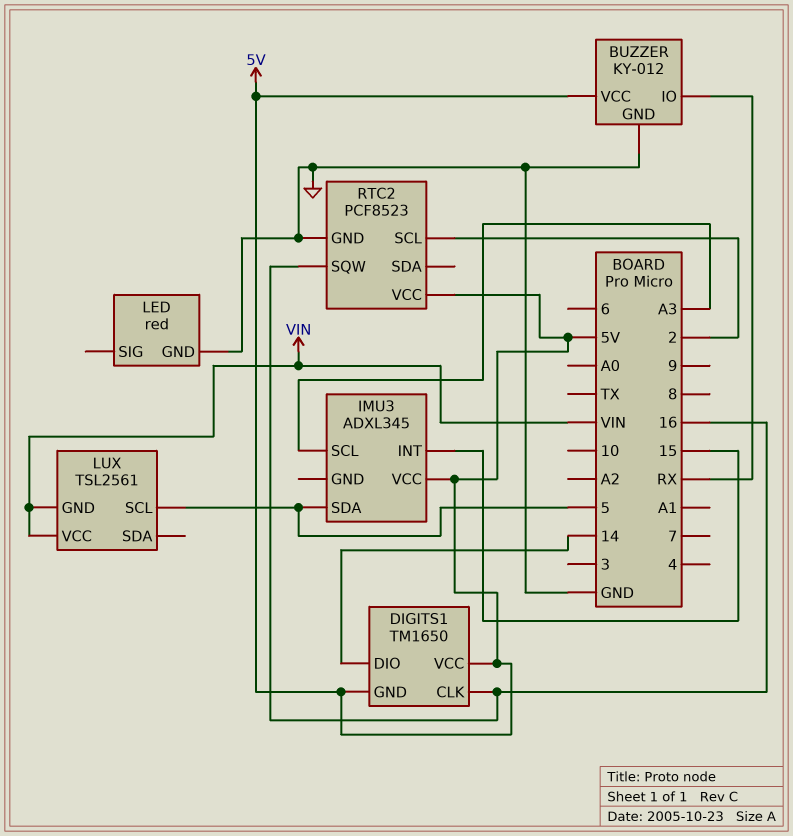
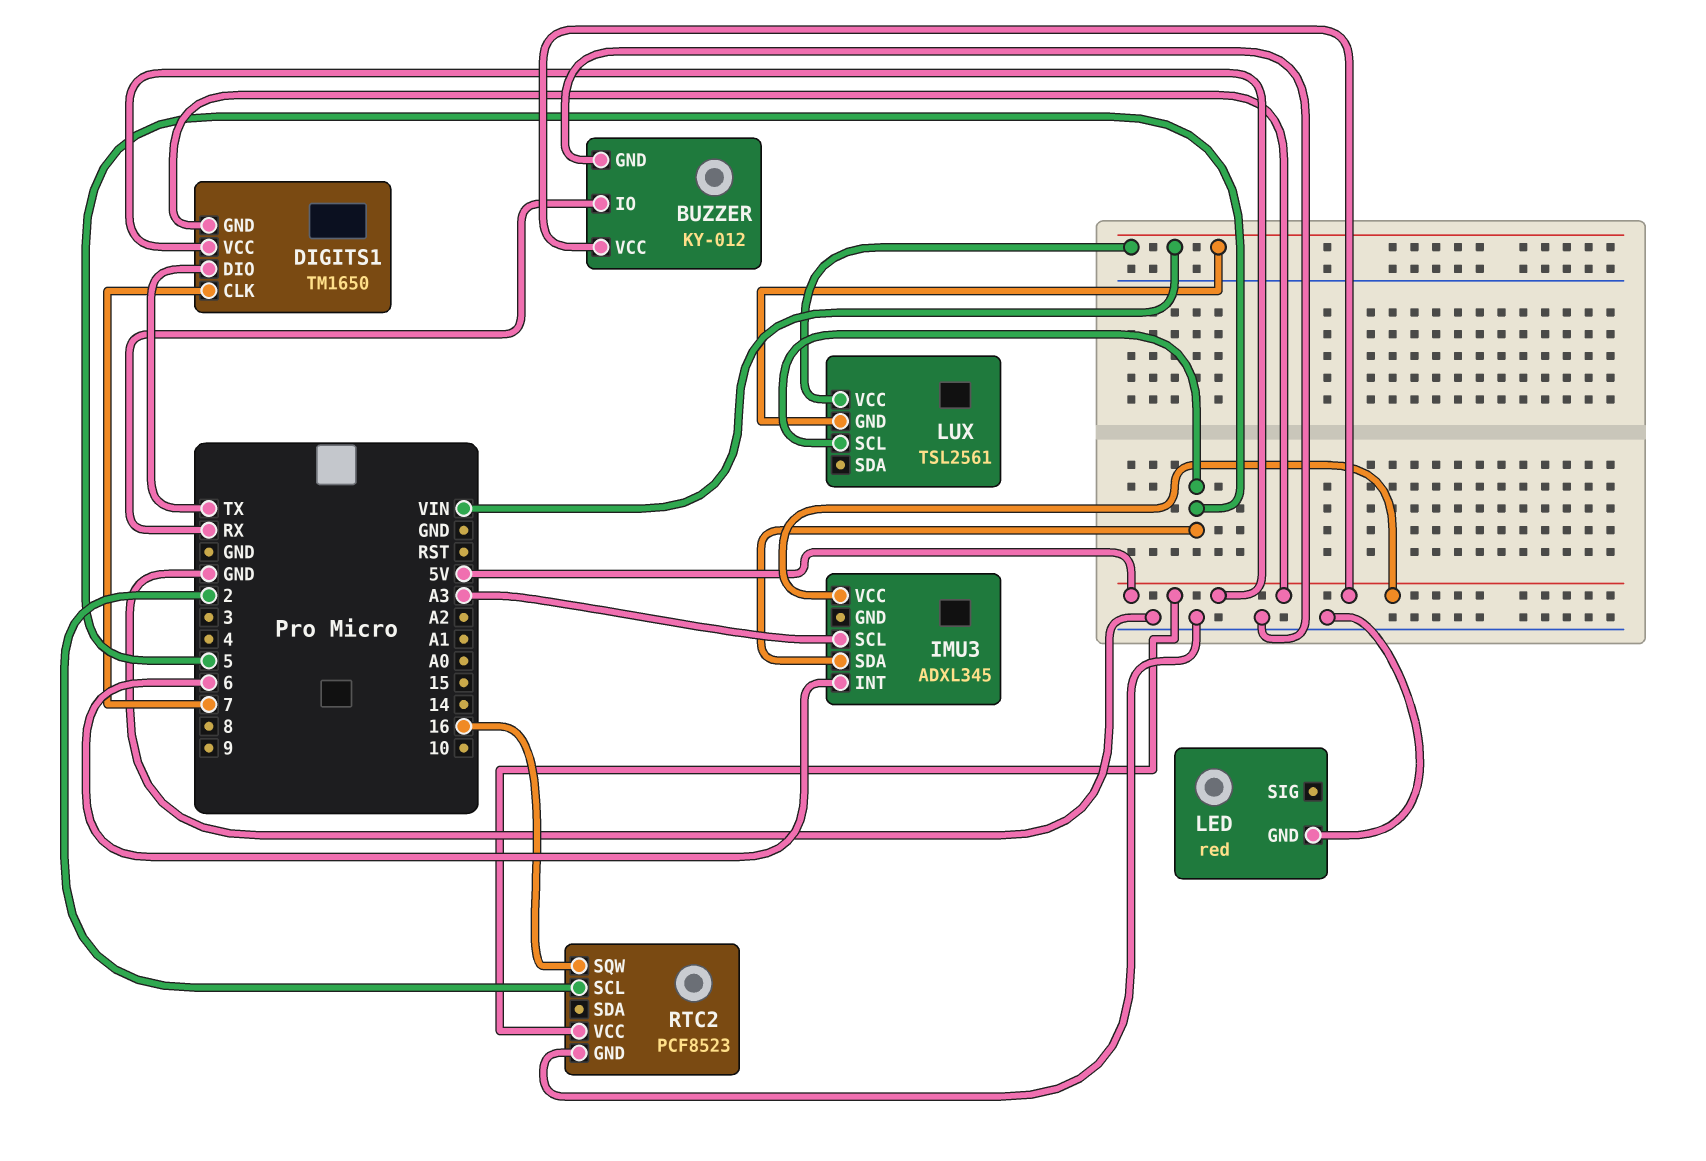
DIGITS1 pin CLK: 16 -> 7
DIGITS1 pin DIO: 14 -> TX
IMU3 pin INT: 15 -> 6

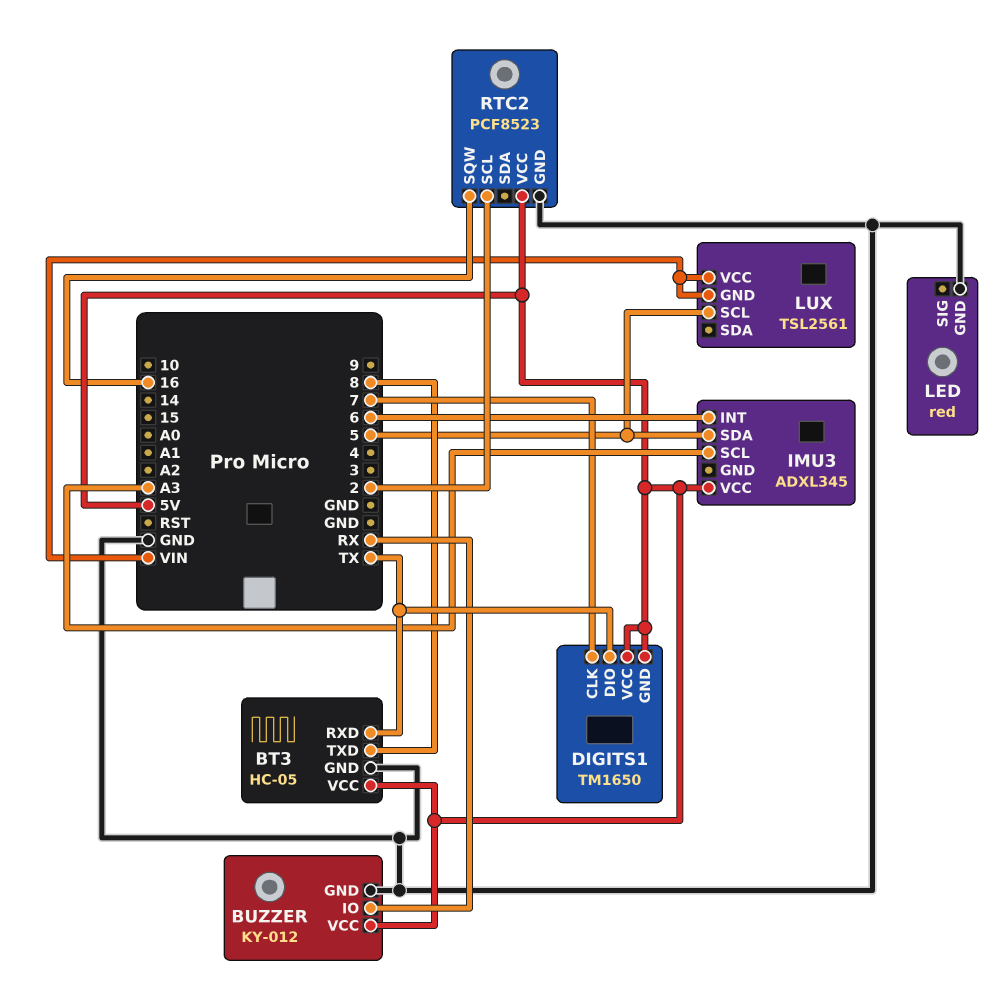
BT3: none -> HC-05
BT3 pin GND: none -> GND
BT3 pin RXD: none -> TX
BT3 pin TXD: none -> 8
BT3 pin VCC: none -> 5V

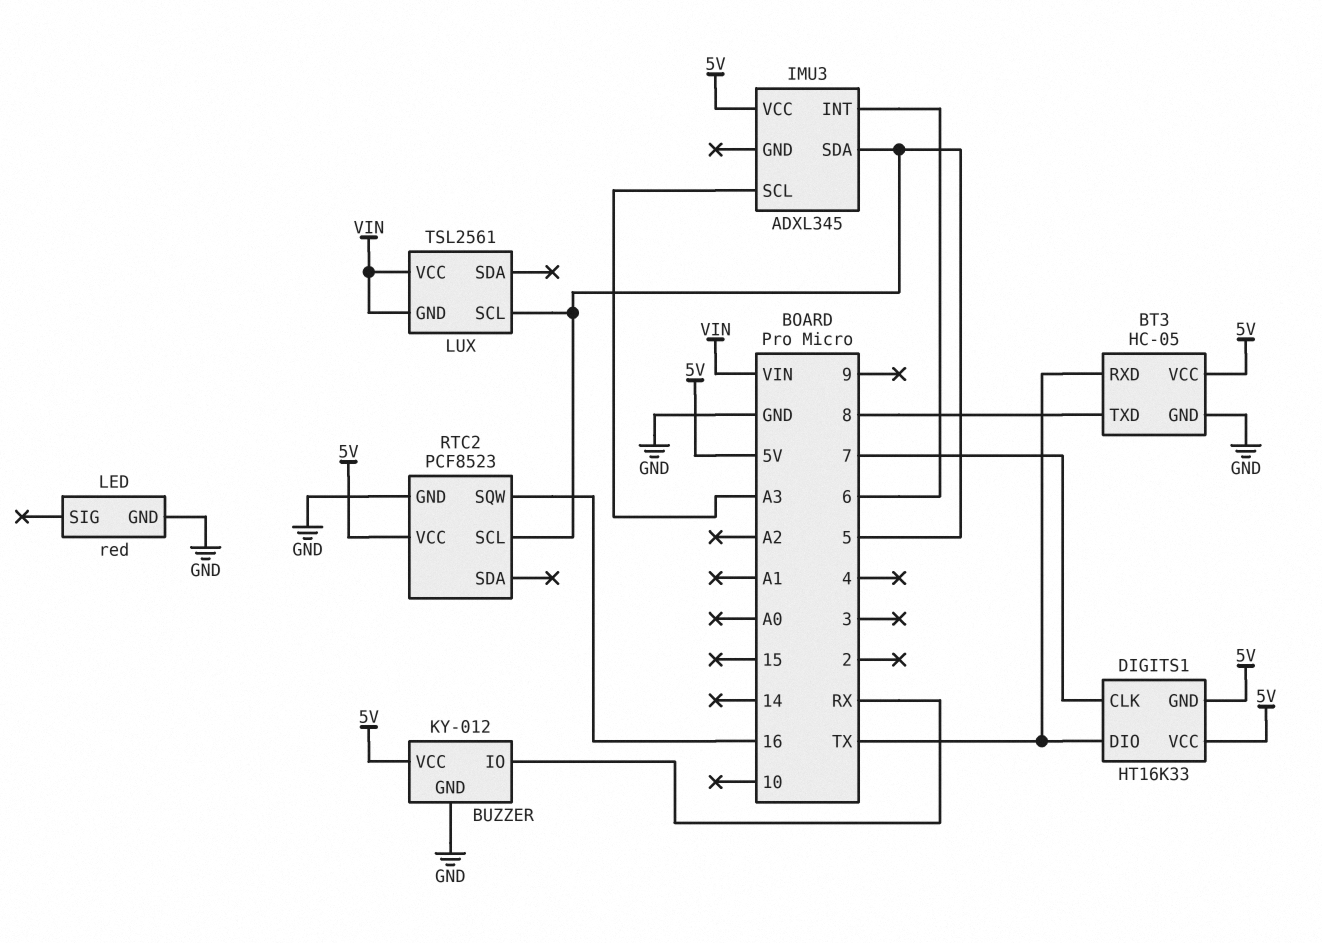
DIGITS1: TM1650 -> HT16K33
RTC2 pin SCL: 2 -> 5

